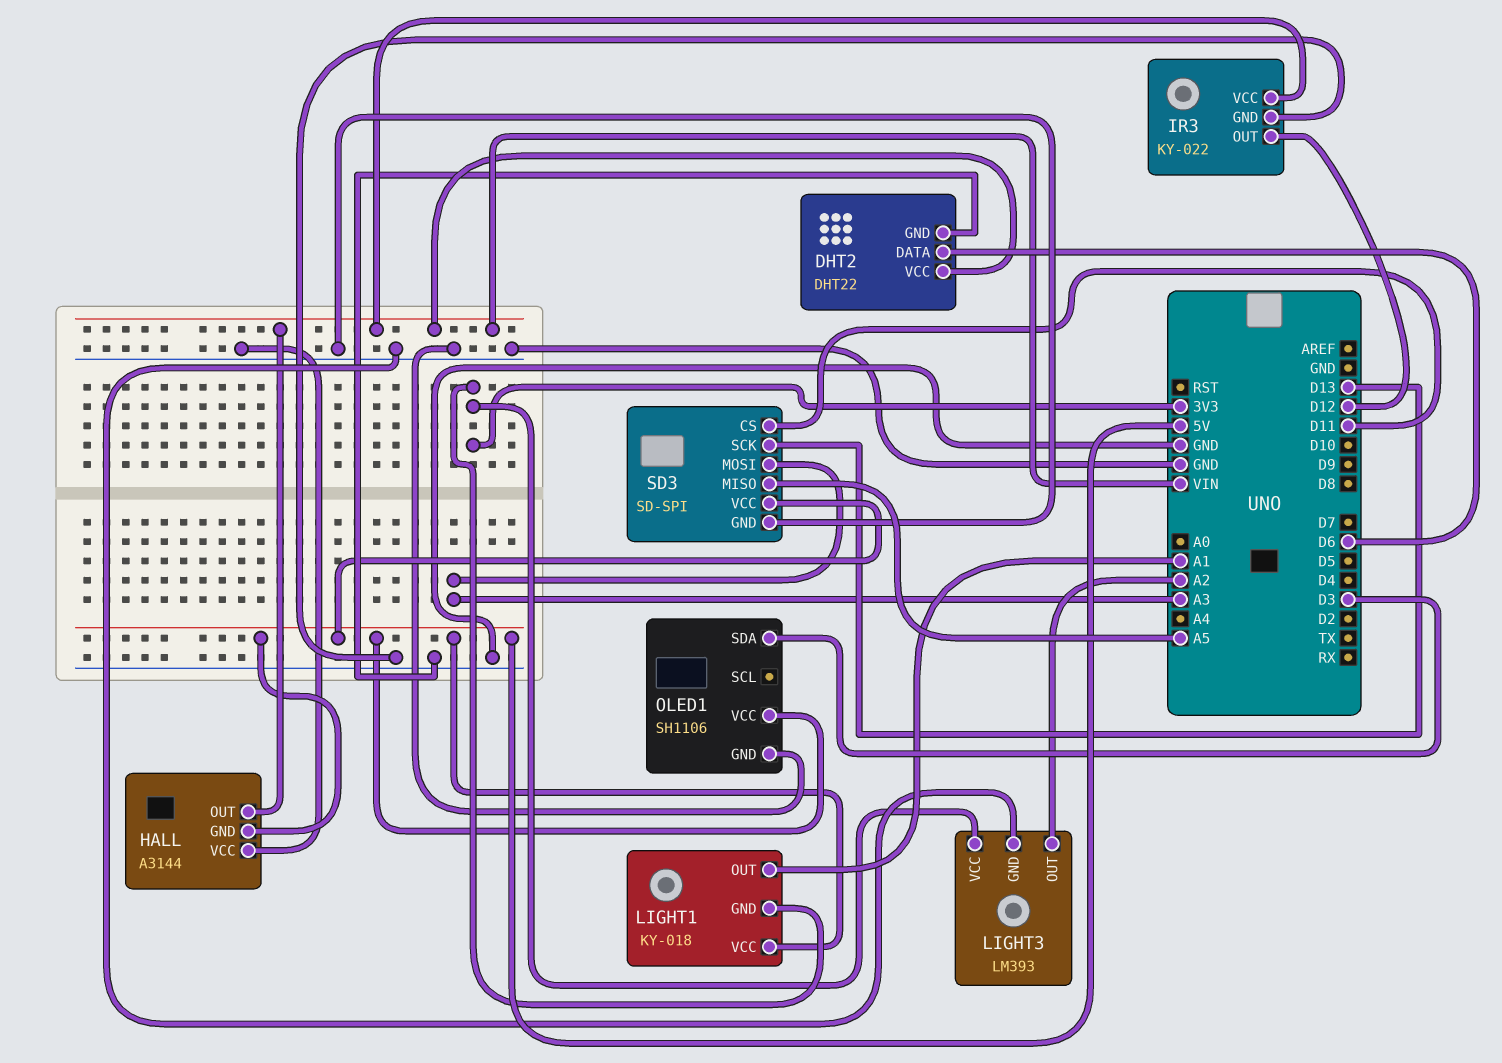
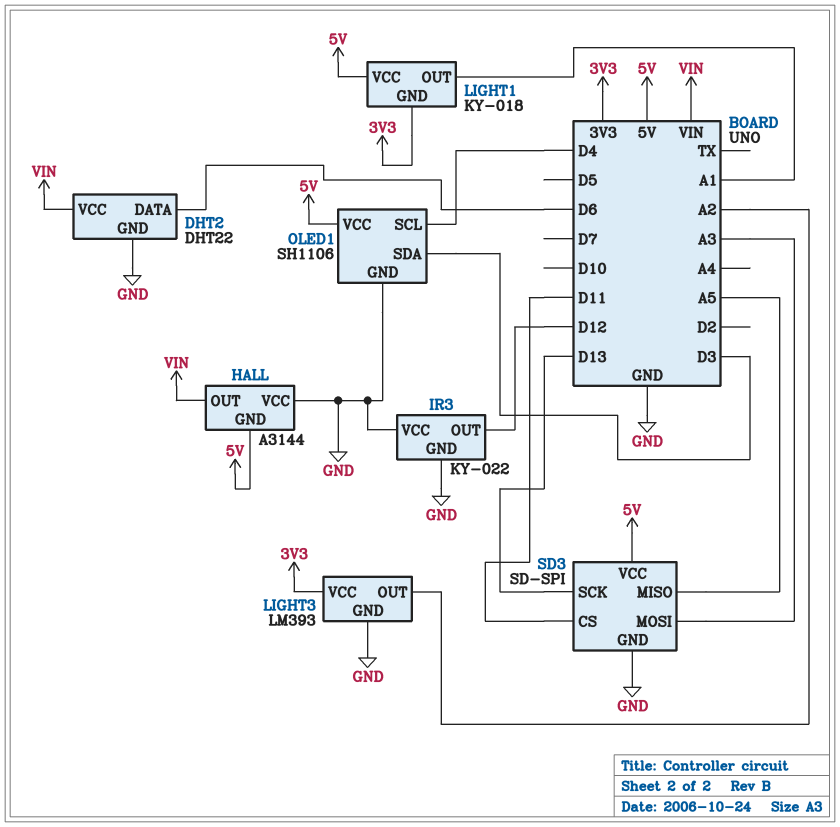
IR3 pin VCC: VIN -> GND
OLED1 pin SCL: none -> D4

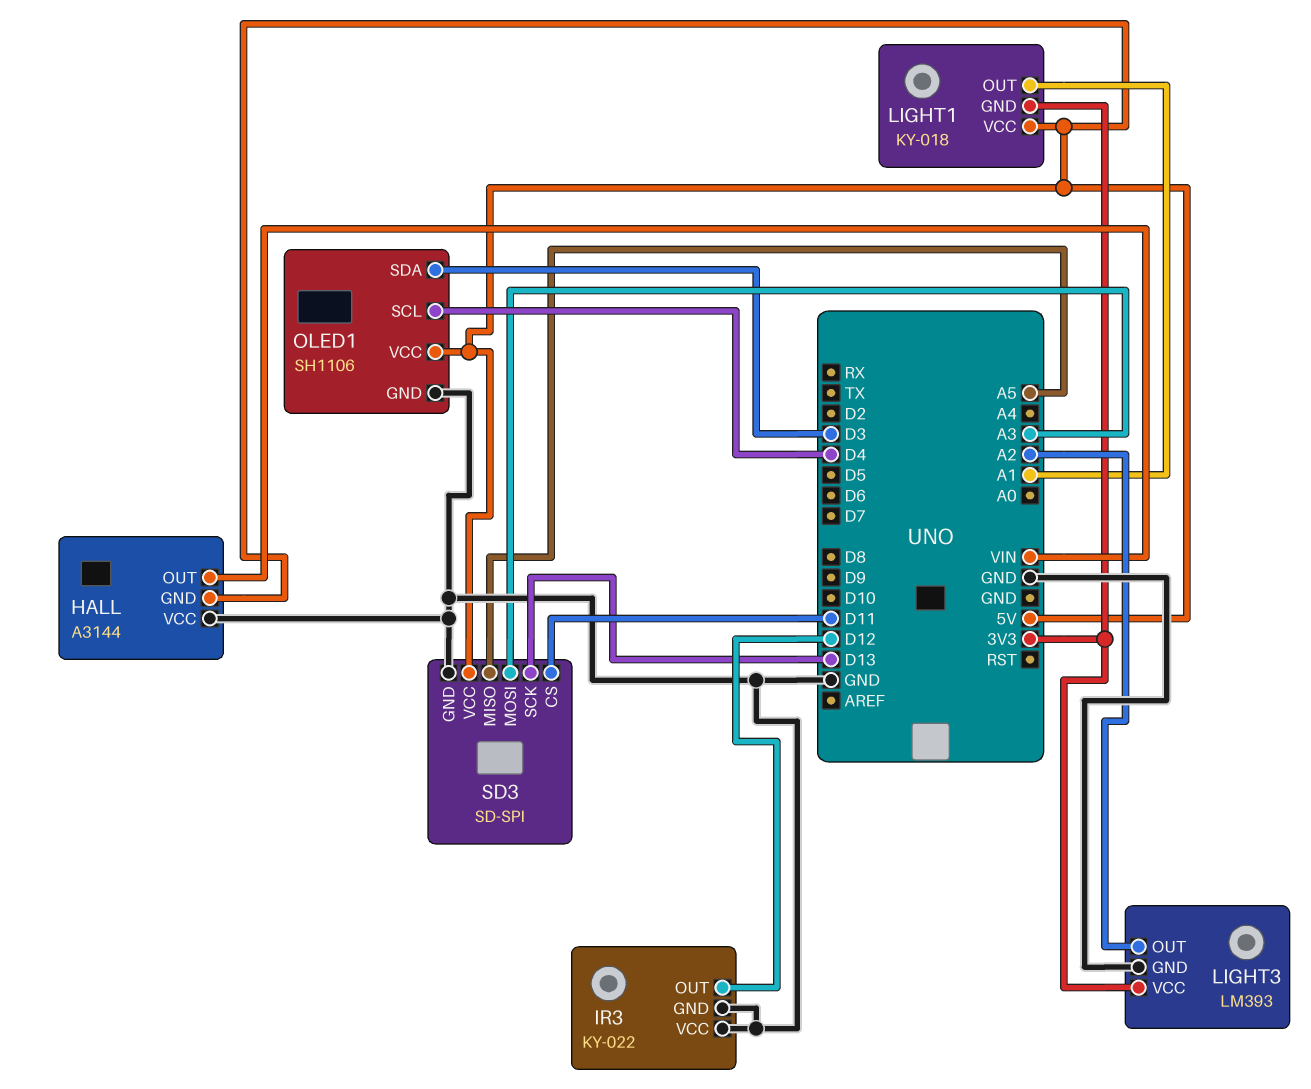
DHT2: DHT22 -> none
DHT2 pin DATA: D6 -> none
DHT2 pin GND: GND -> none
DHT2 pin VCC: VIN -> none

